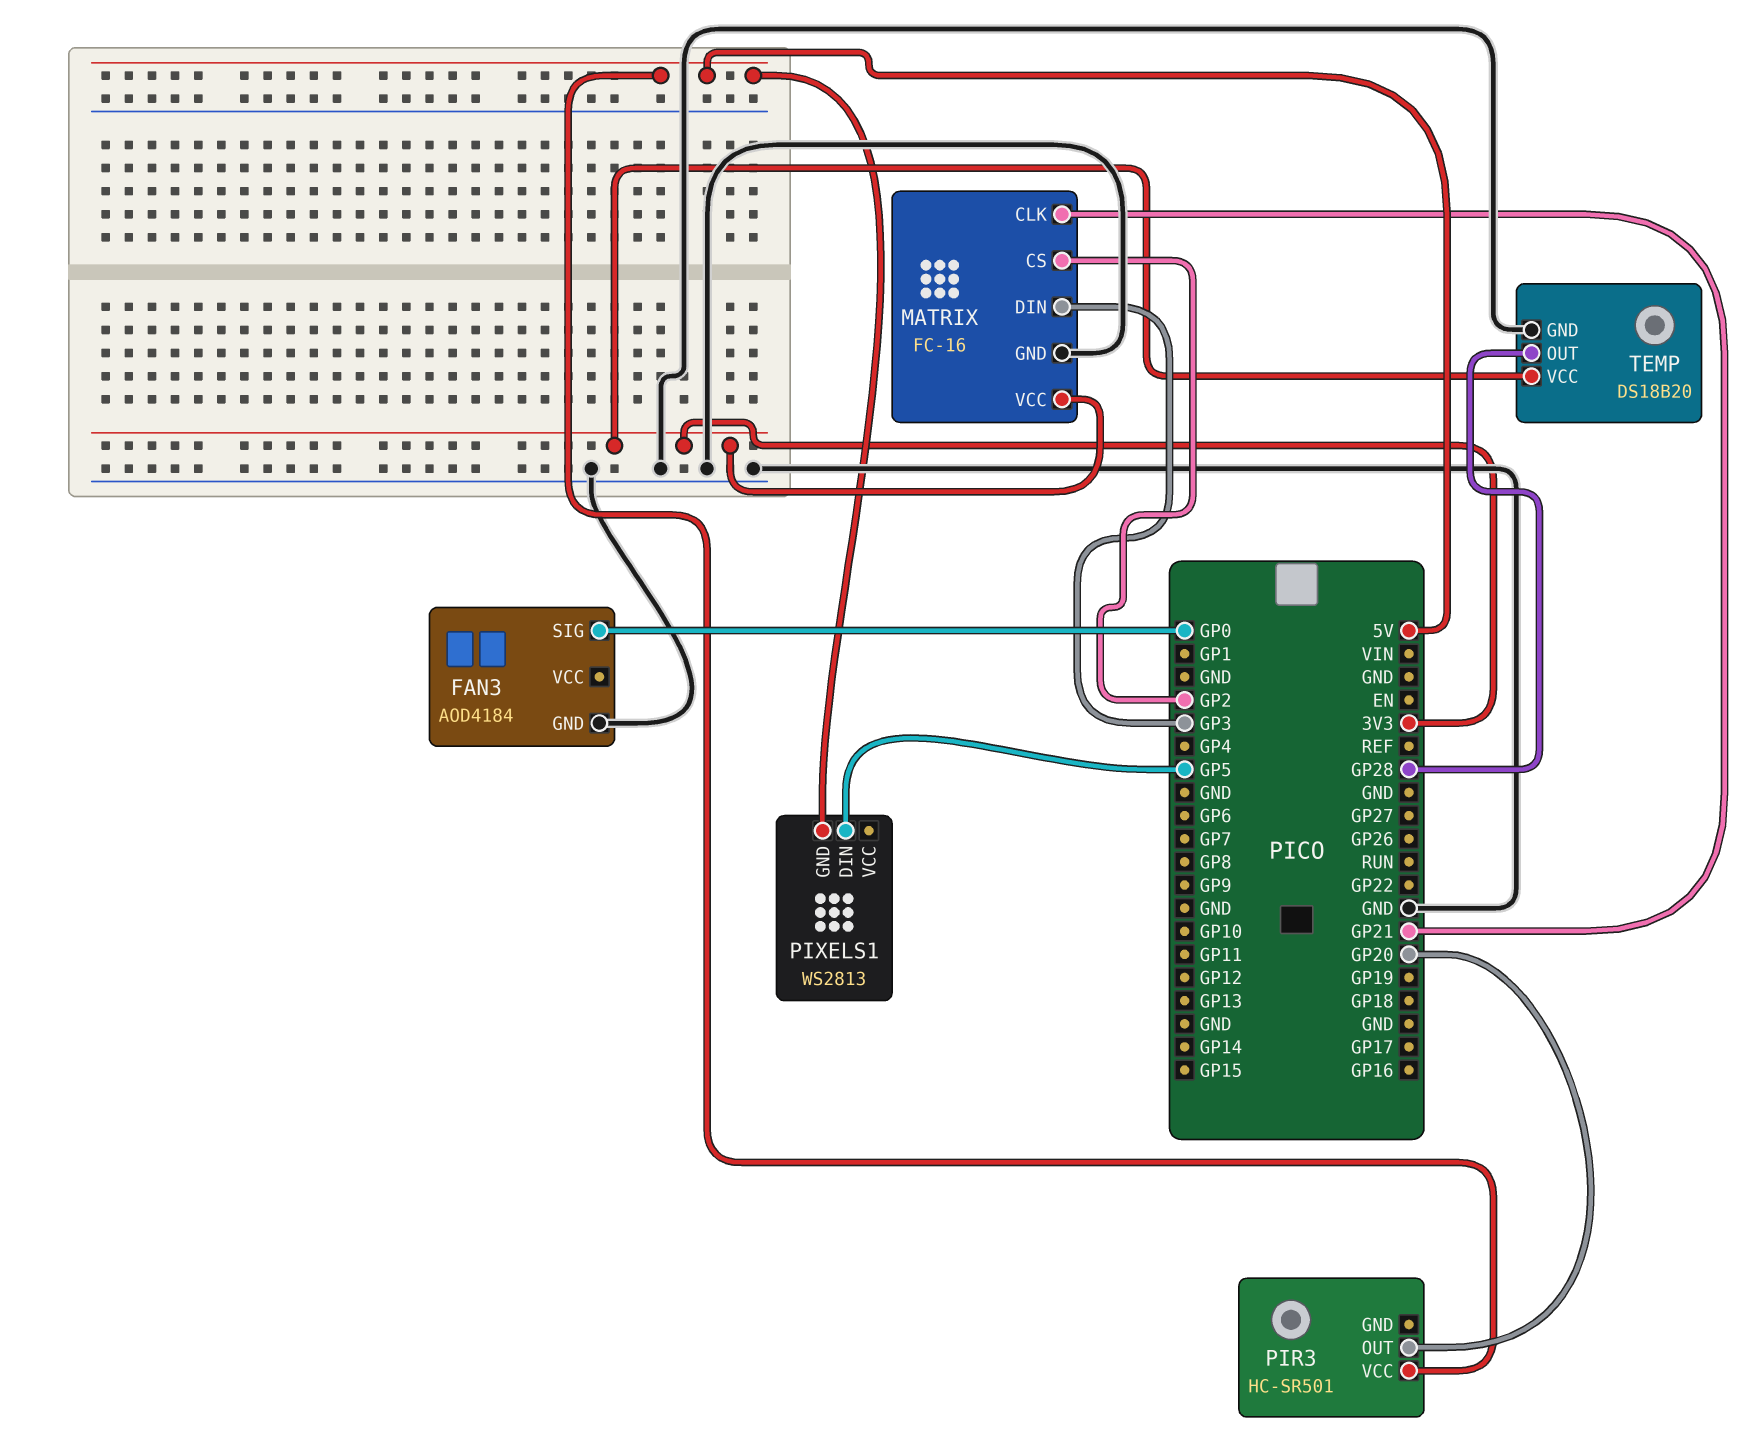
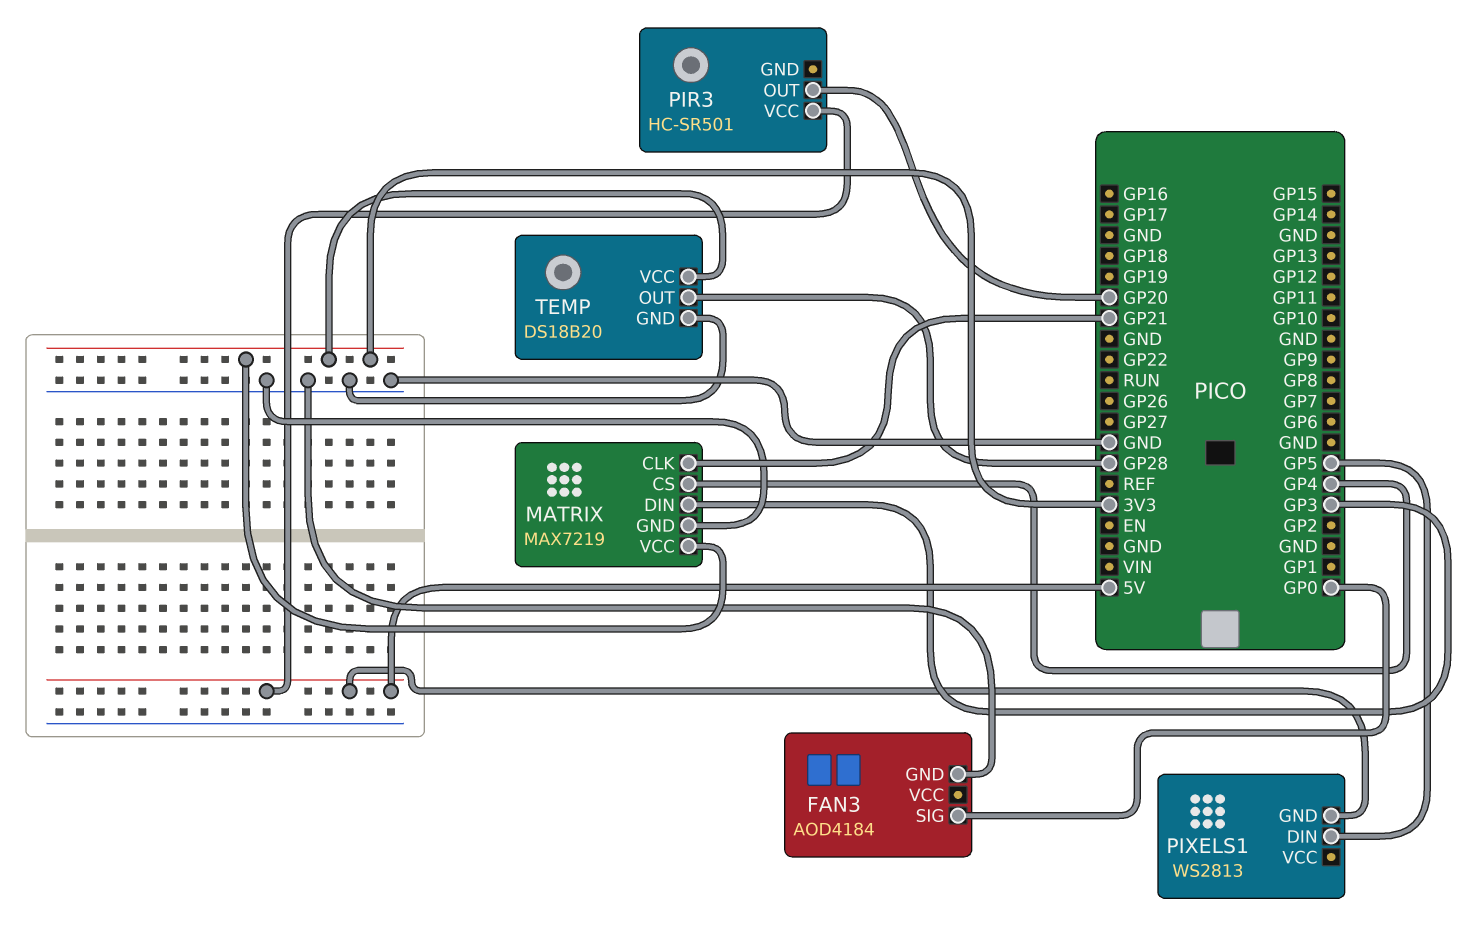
MATRIX: FC-16 -> MAX7219
MATRIX pin CS: GP2 -> GP4

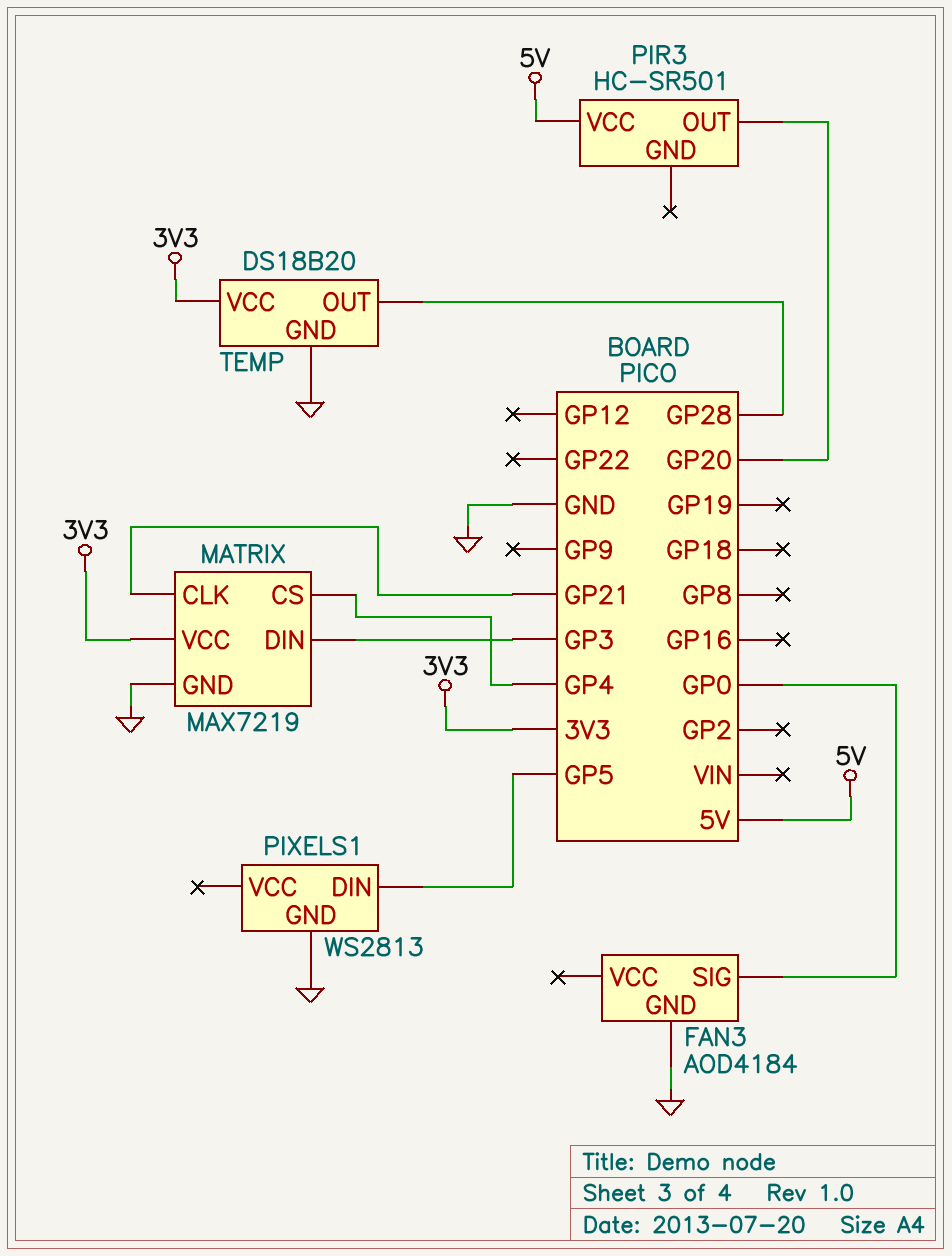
PIXELS1 pin GND: 5V -> GND

